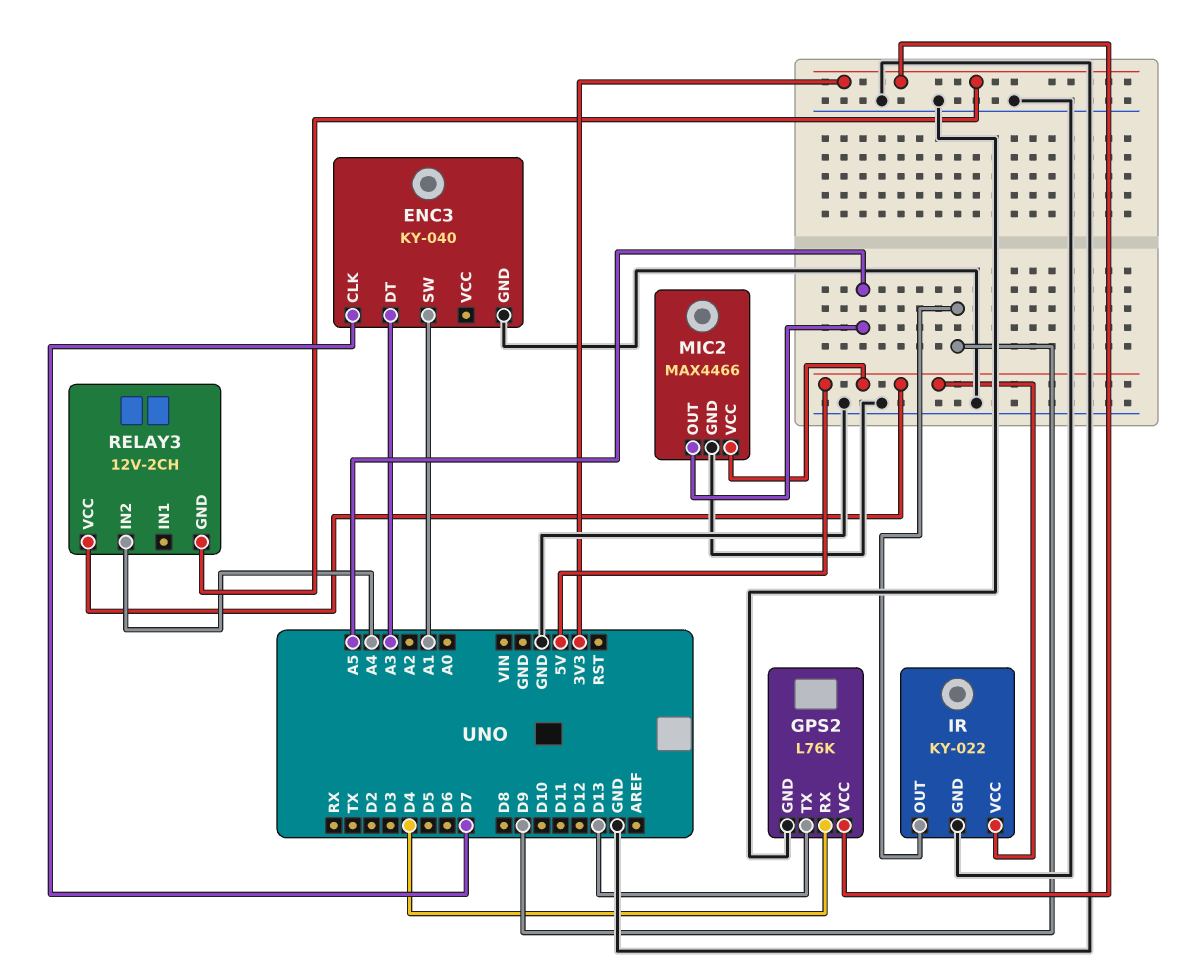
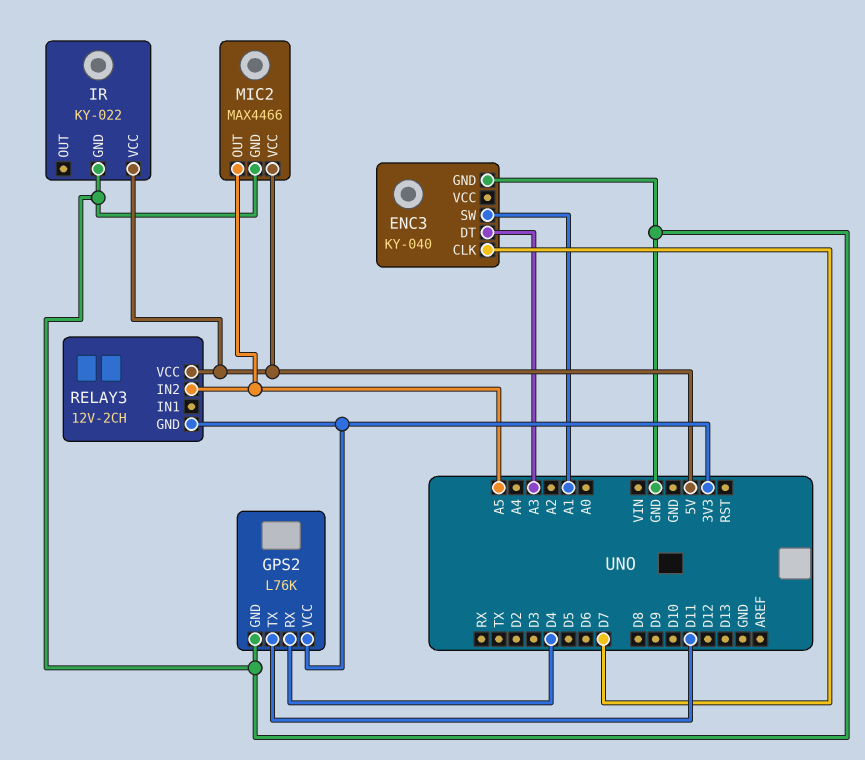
GPS2 pin TX: D13 -> D11
IR pin OUT: D9 -> none
RELAY3 pin IN2: A4 -> A5

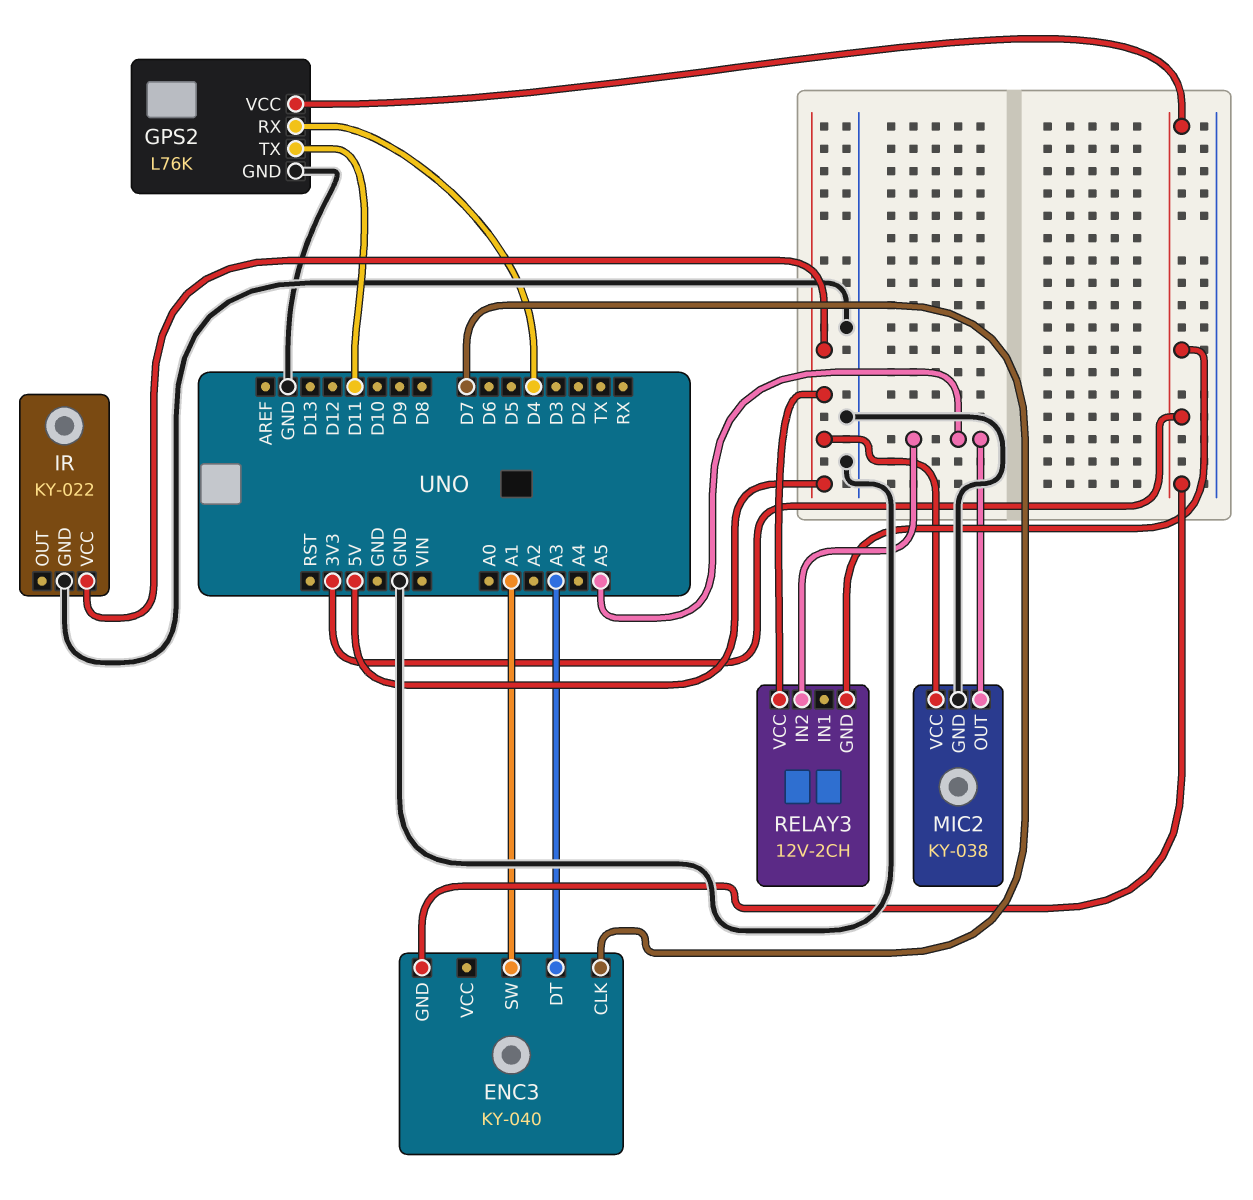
ENC3 pin GND: GND -> 3V3
MIC2: MAX4466 -> KY-038

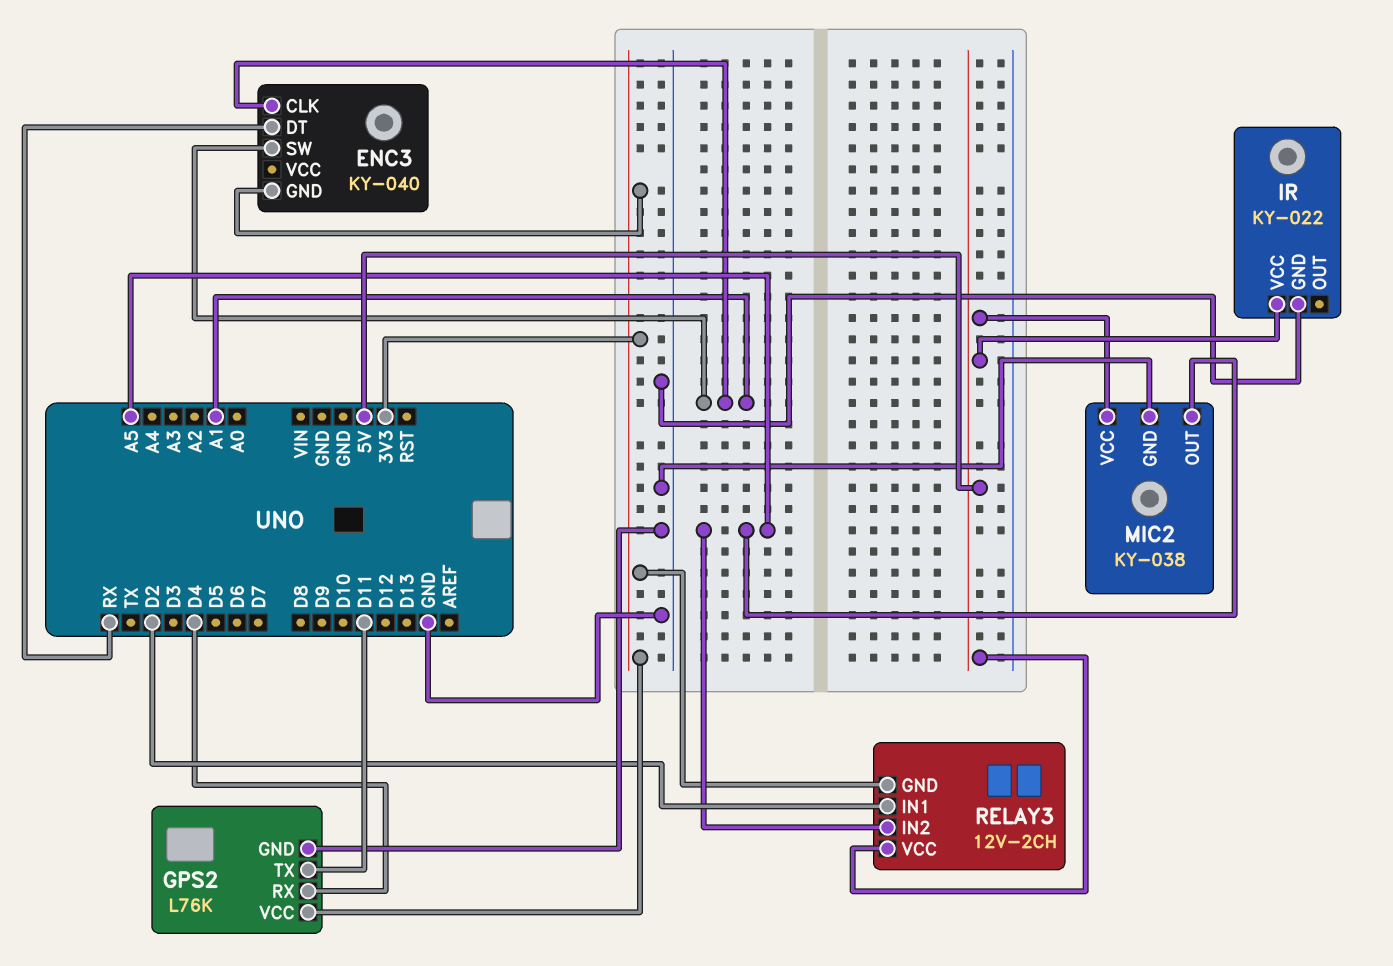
ENC3 pin CLK: D7 -> A1
ENC3 pin DT: A3 -> RX
RELAY3 pin IN1: none -> D2

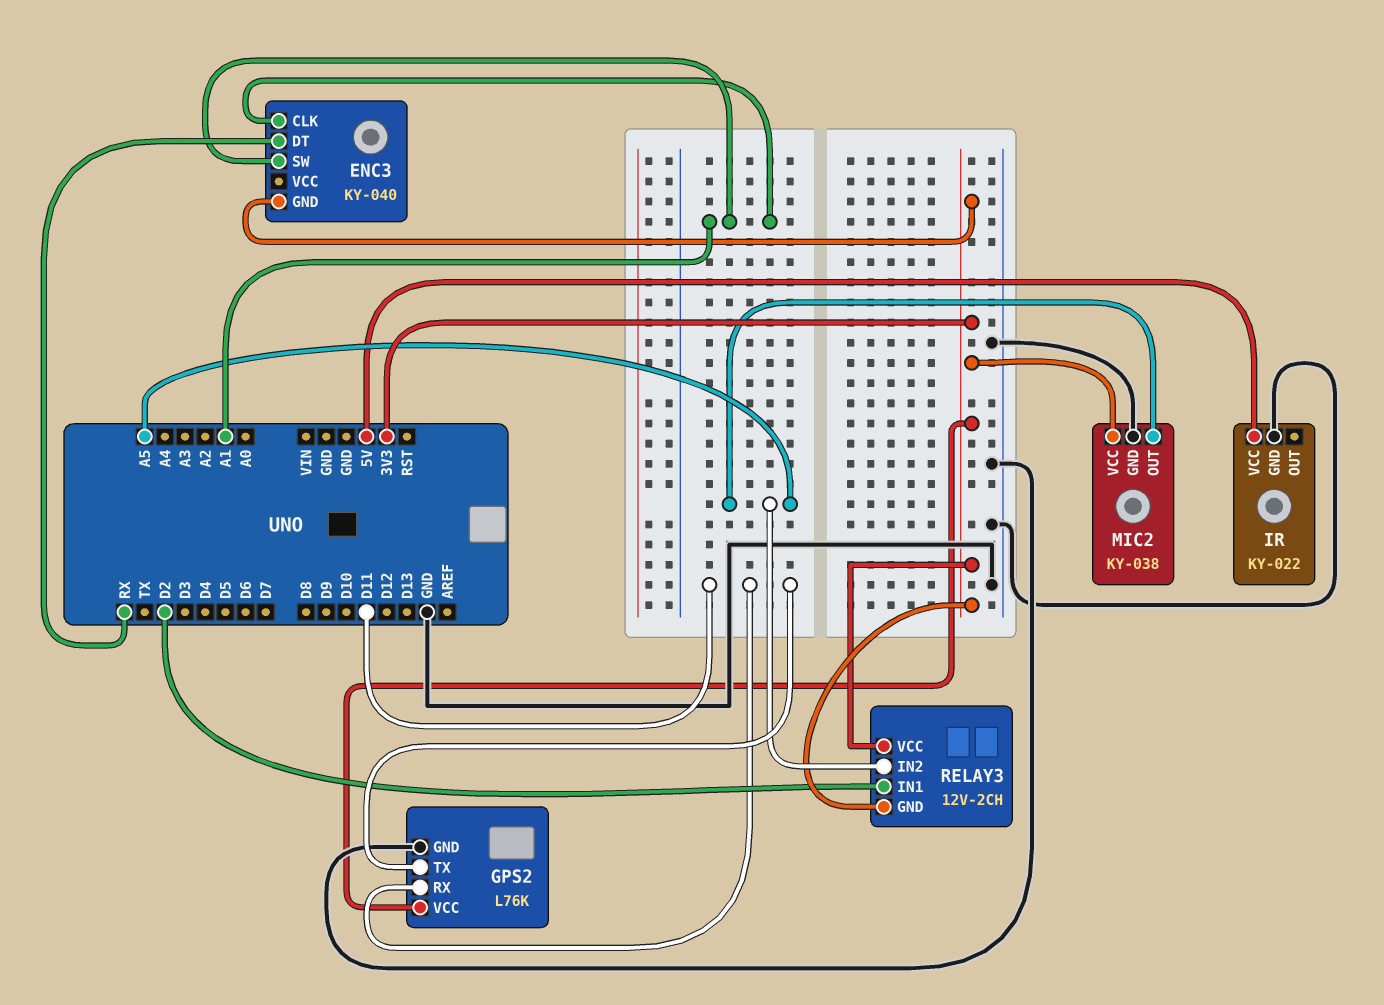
GPS2 pin RX: D4 -> D11
MIC2 pin VCC: 5V -> 3V3
RELAY3 pin VCC: 5V -> 3V3

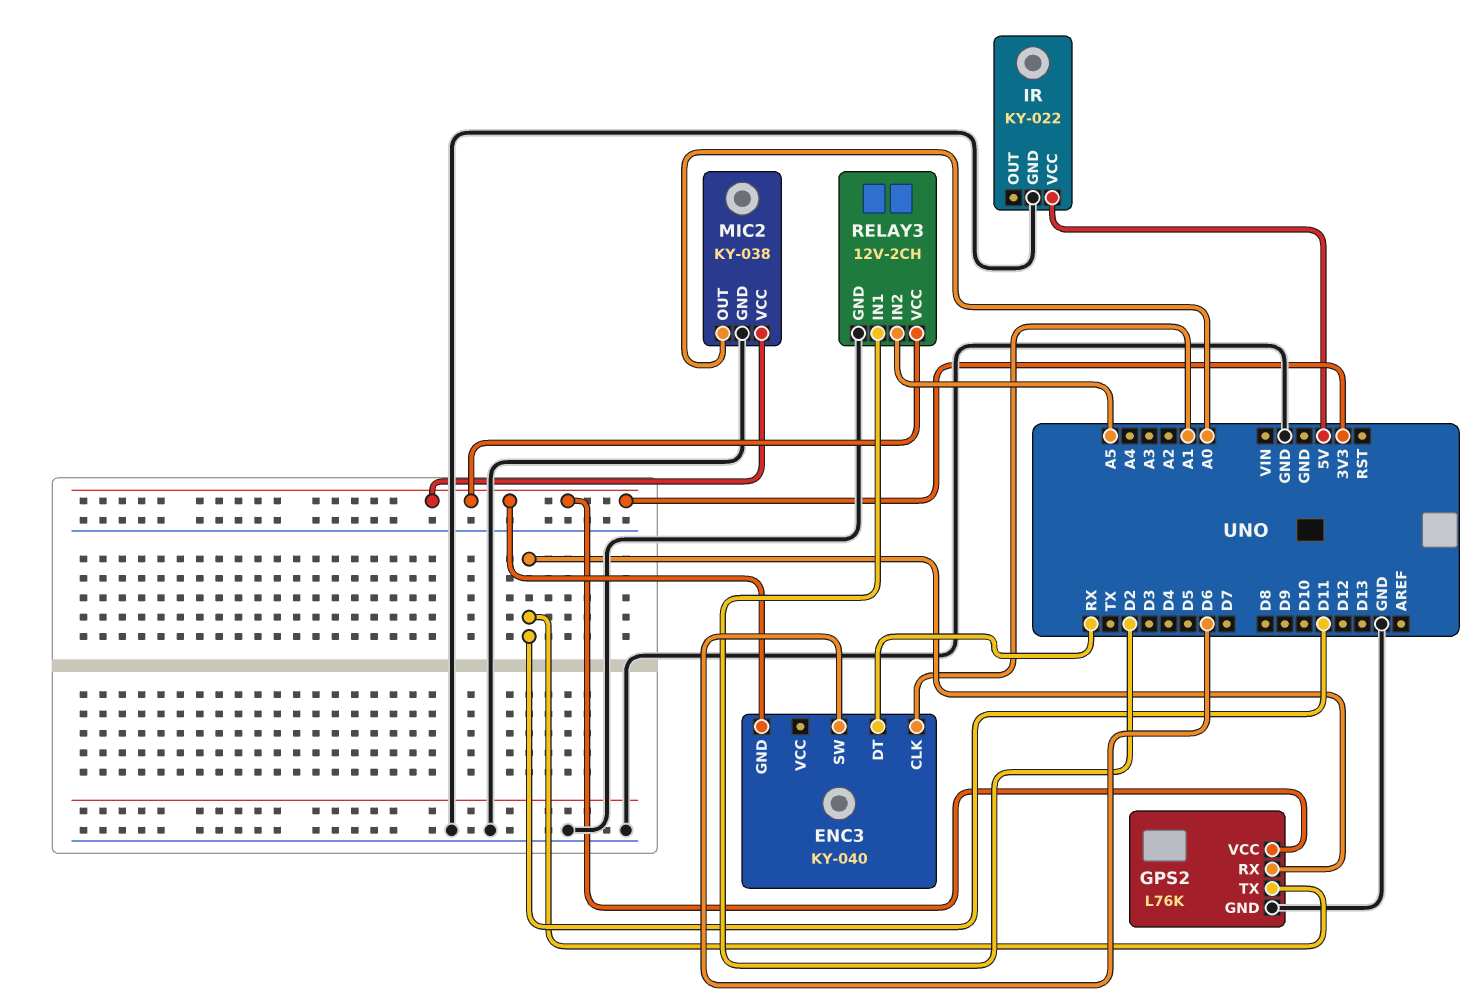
ENC3 pin SW: A1 -> D6
MIC2 pin OUT: A5 -> A0
RELAY3 pin GND: 3V3 -> GND

